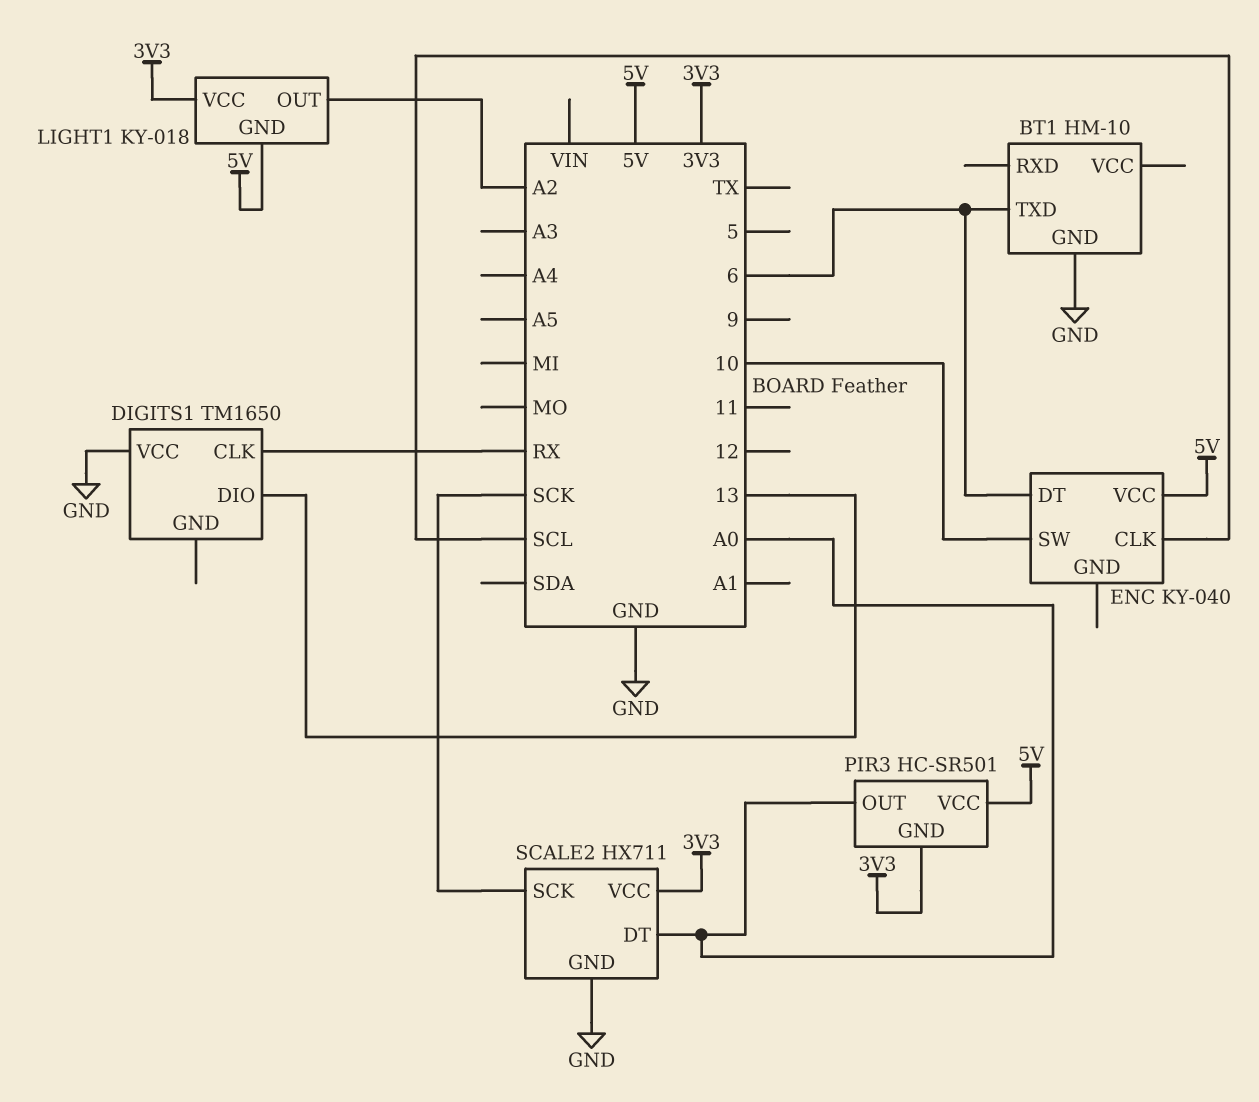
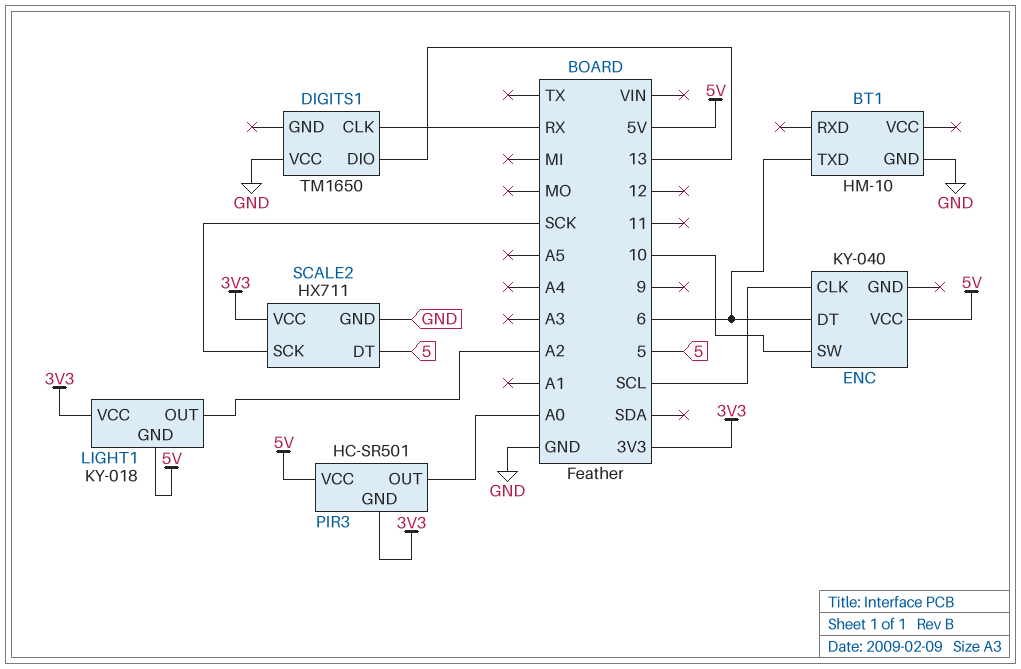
SCALE2 pin DT: A0 -> 5

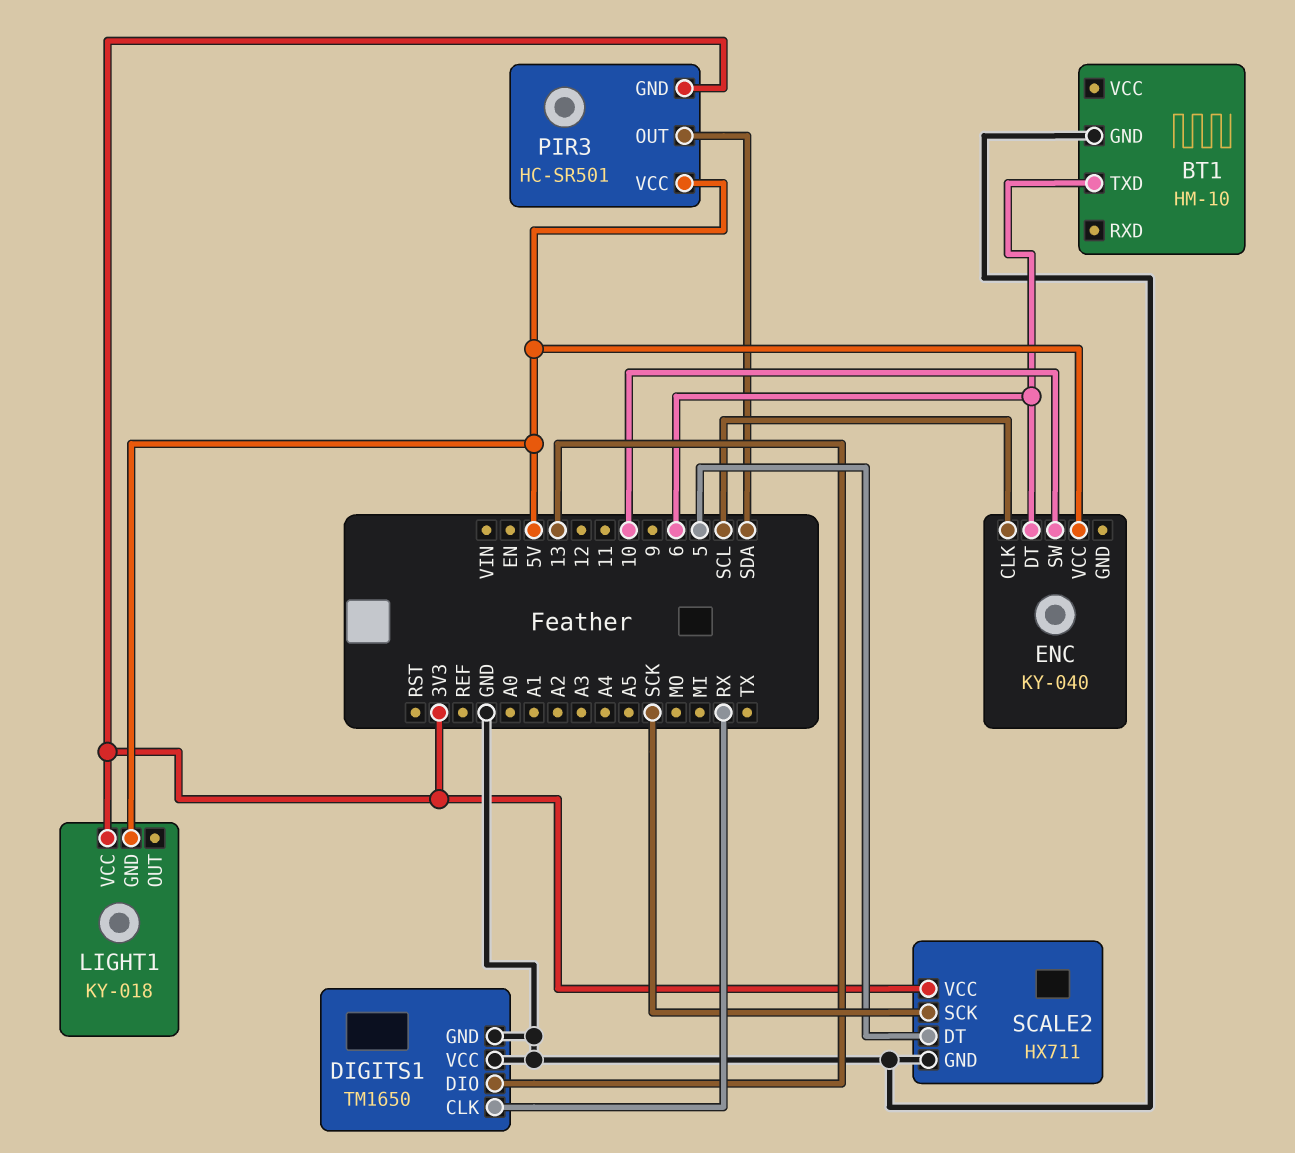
DIGITS1 pin GND: none -> GND
LIGHT1 pin OUT: A2 -> none
PIR3 pin OUT: A0 -> SDA

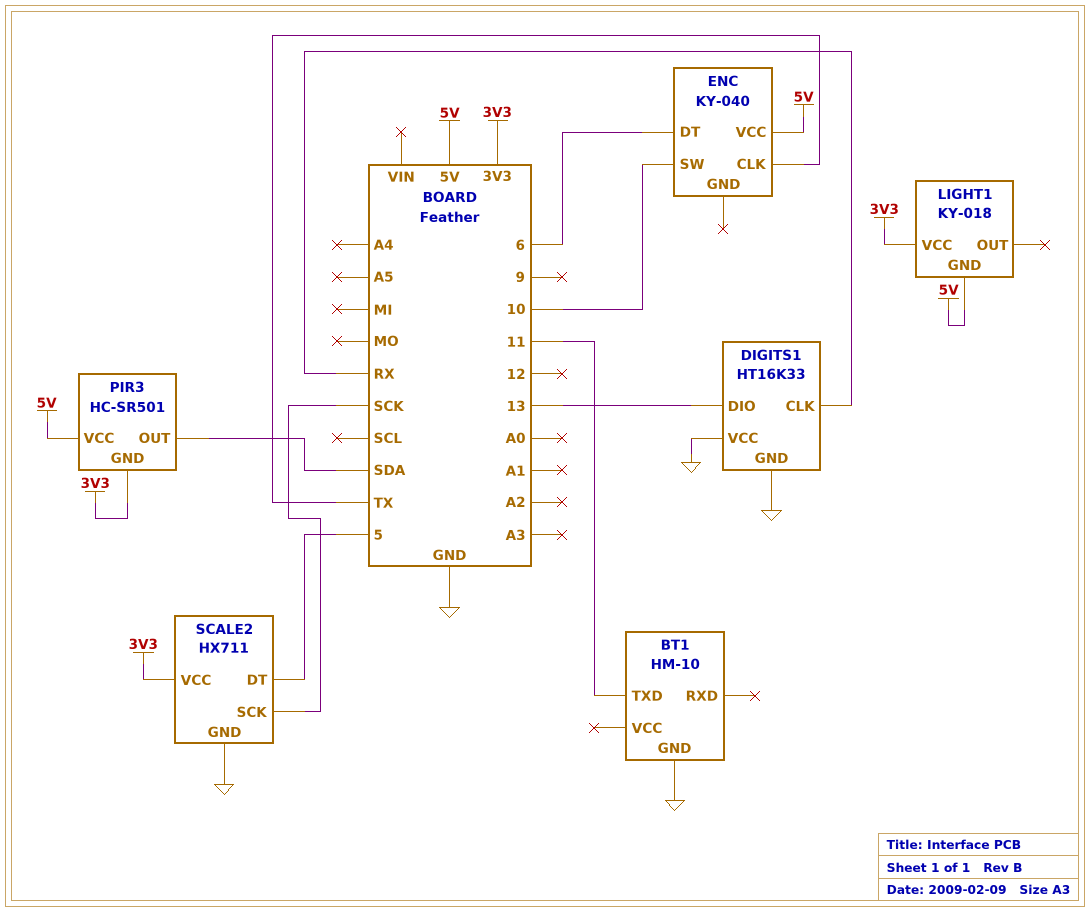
BT1 pin TXD: 6 -> 11
DIGITS1: TM1650 -> HT16K33
ENC pin CLK: SCL -> TX

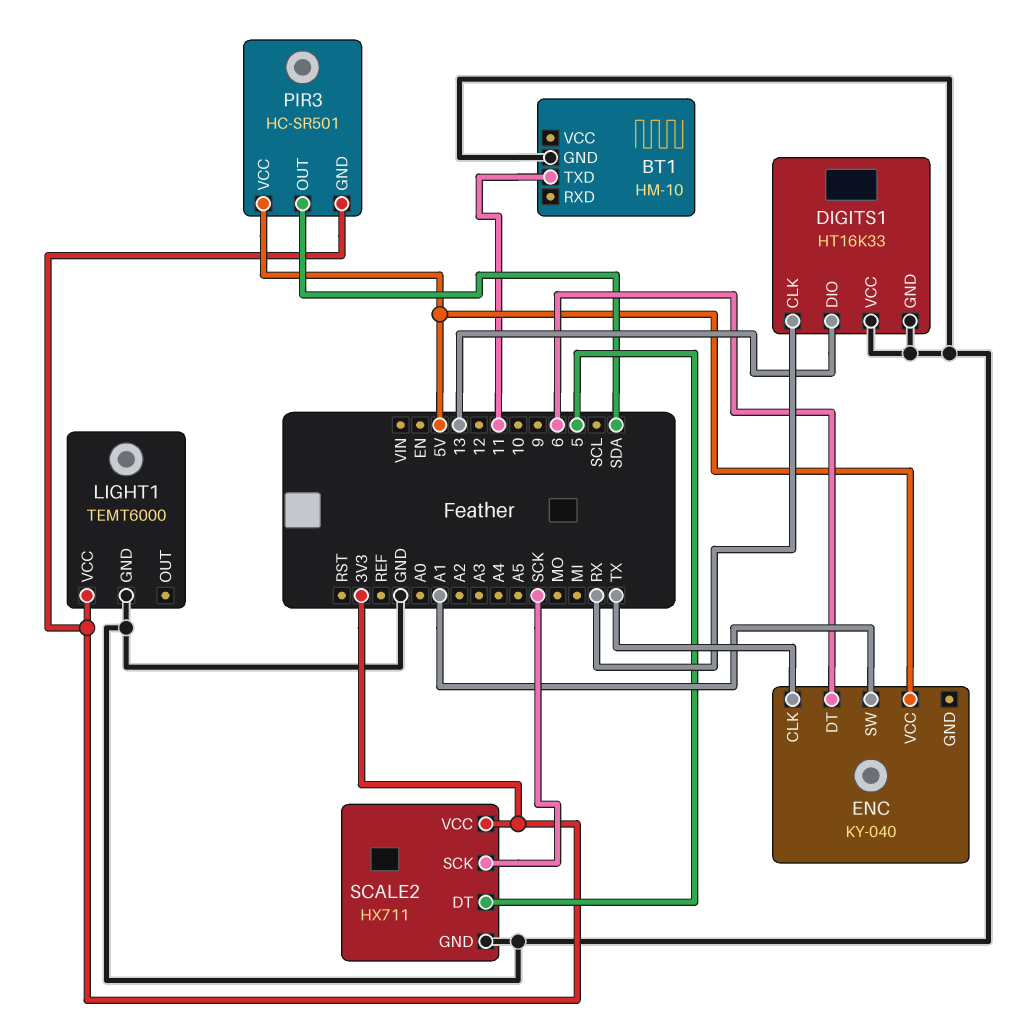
ENC pin SW: 10 -> A1
LIGHT1: KY-018 -> TEMT6000
LIGHT1 pin GND: 5V -> GND

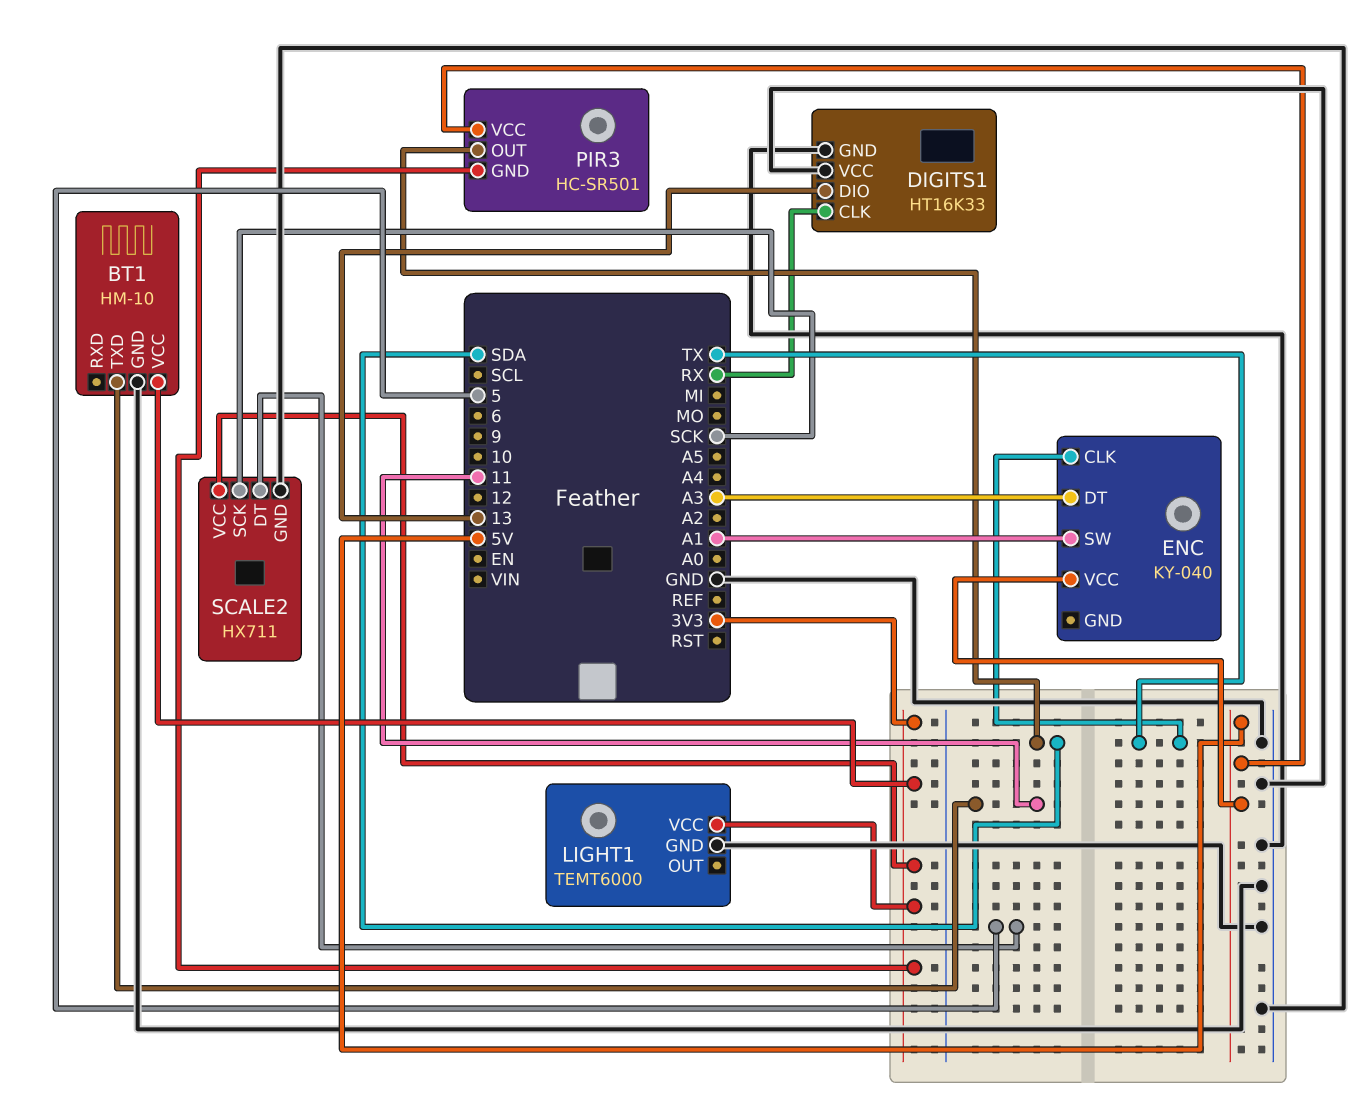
BT1 pin VCC: none -> 3V3
ENC pin DT: 6 -> A3

